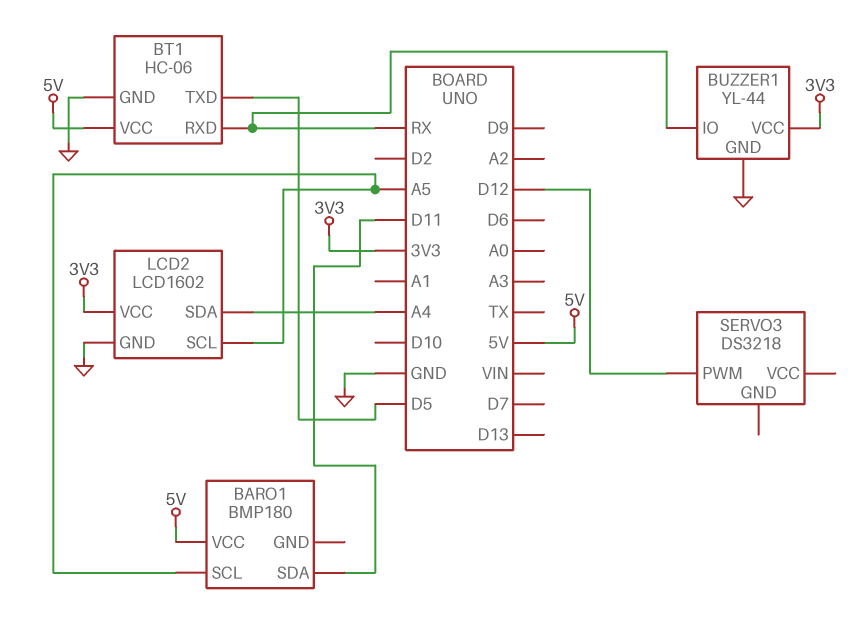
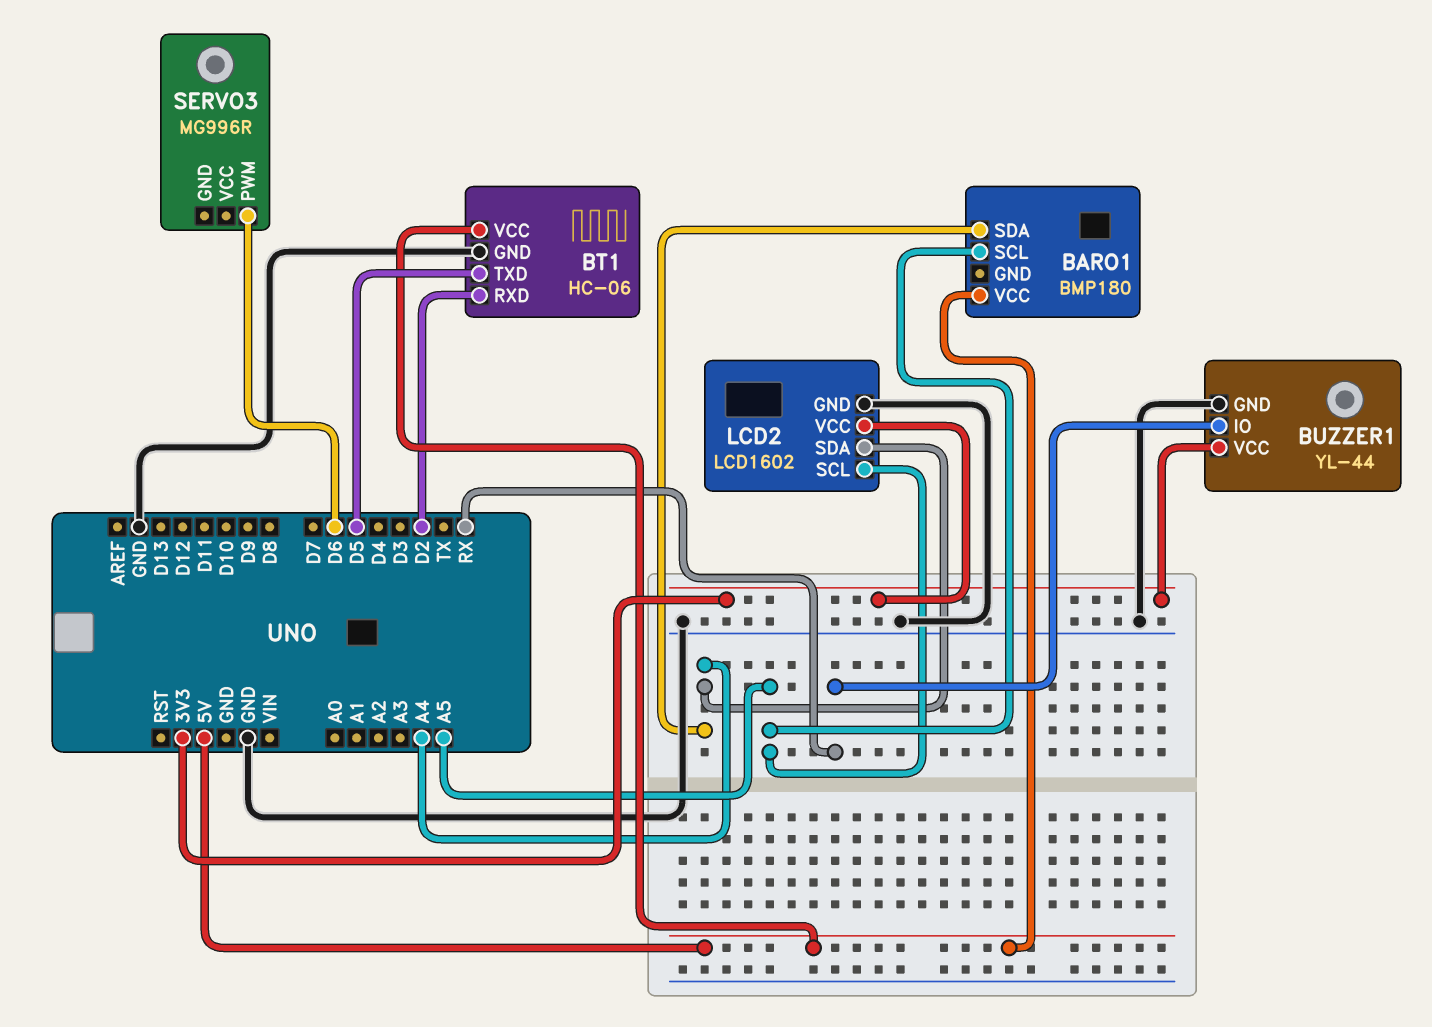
BARO1 pin SDA: D11 -> A4
BT1 pin RXD: RX -> D2
SERVO3: DS3218 -> MG996R
SERVO3 pin PWM: D12 -> D6

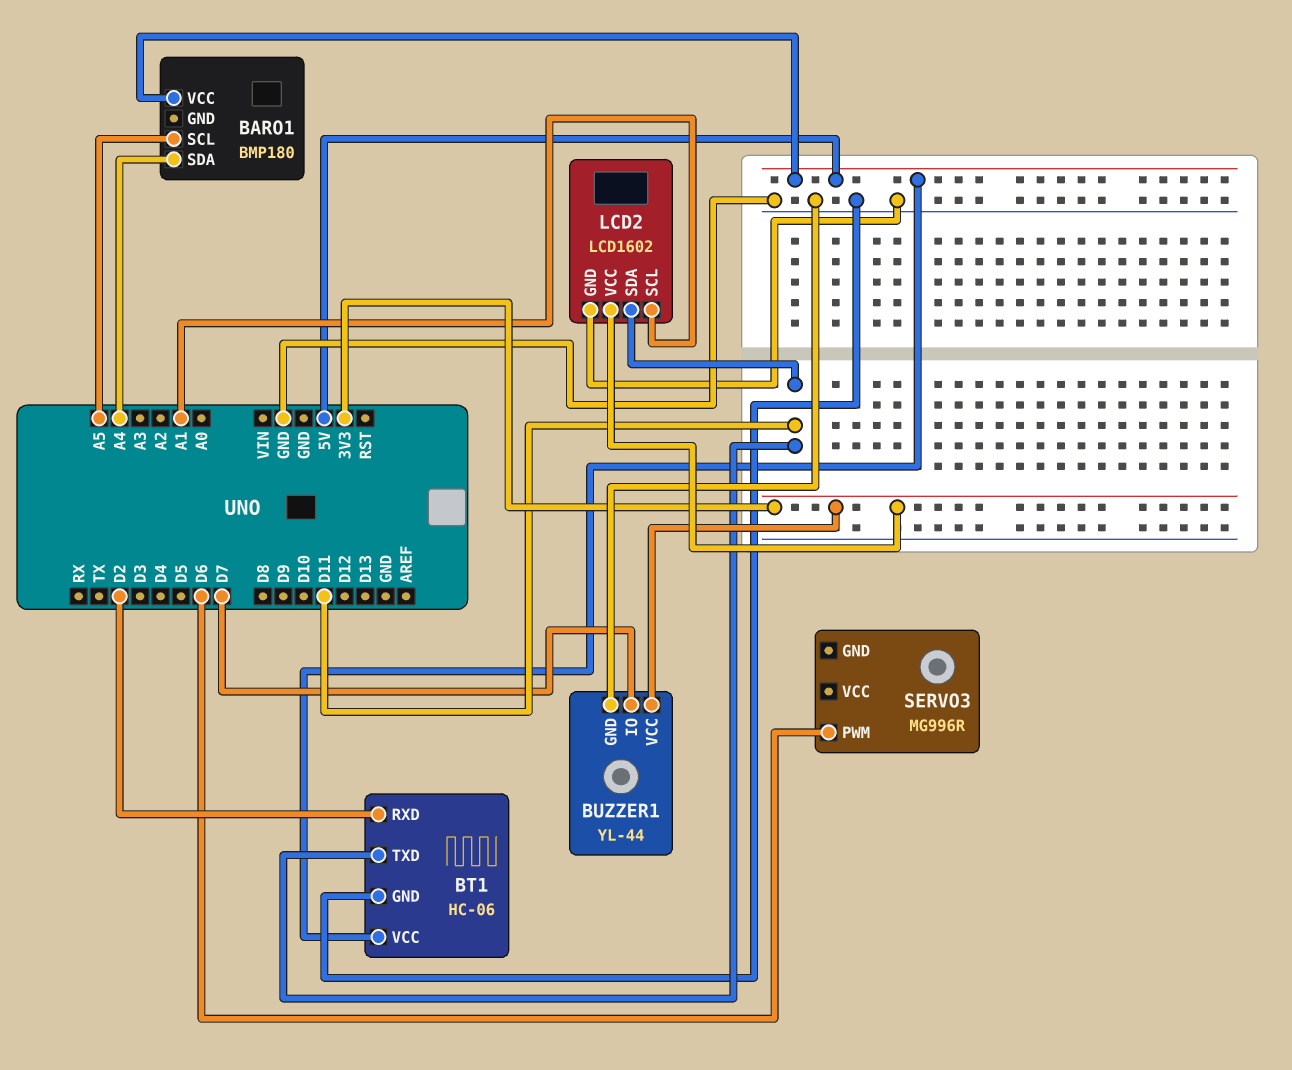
BT1 pin TXD: D5 -> D11
BUZZER1 pin IO: RX -> D7
LCD2 pin SCL: A5 -> A1
LCD2 pin SDA: A4 -> D11

